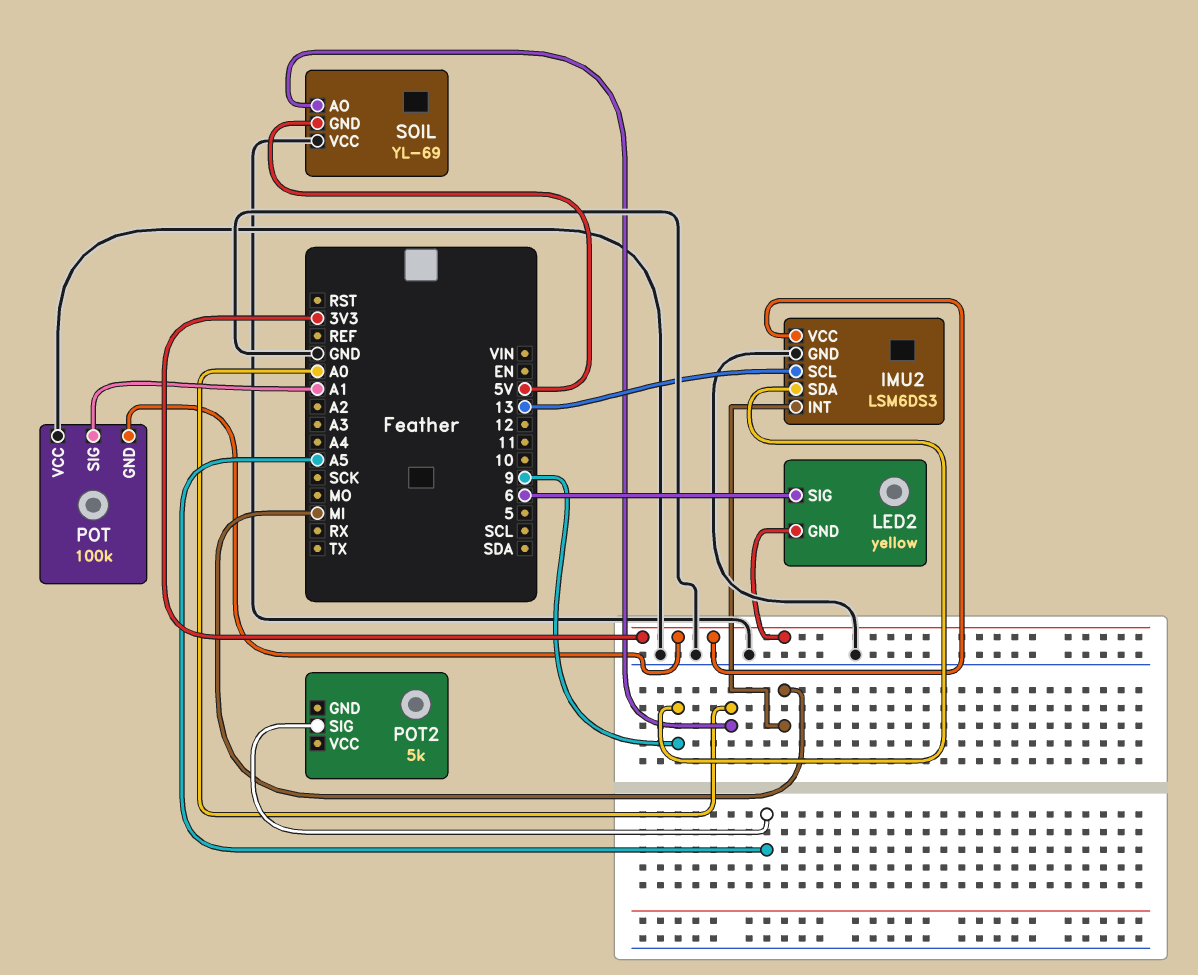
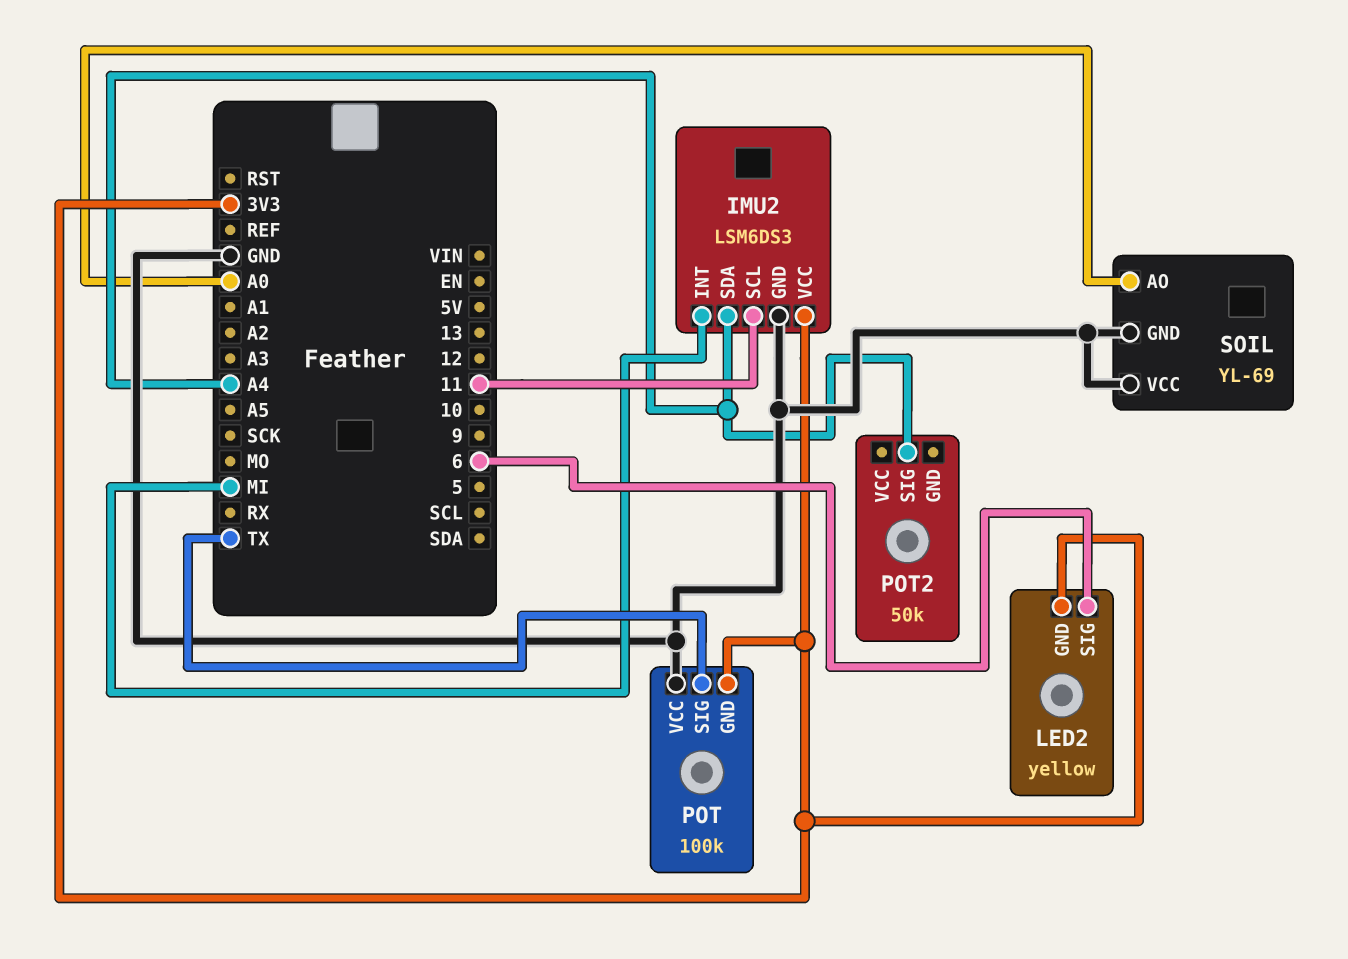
IMU2 pin SCL: 13 -> 11
IMU2 pin SDA: 9 -> A4
POT pin SIG: A1 -> TX
POT2: 5k -> 50k
POT2 pin SIG: A5 -> A4
SOIL pin GND: 5V -> GND

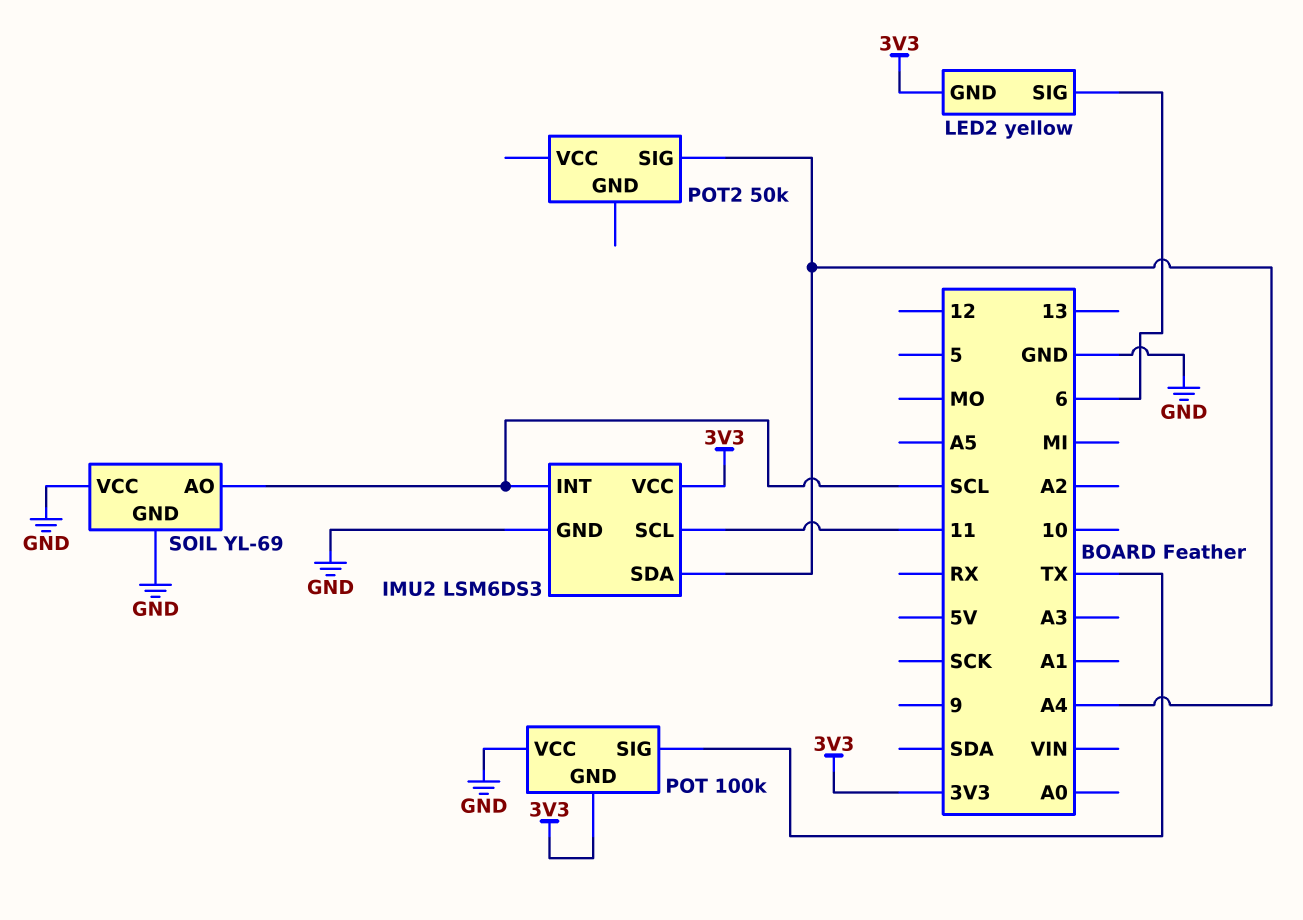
IMU2 pin INT: MI -> SCL
SOIL pin AO: A0 -> SCL

